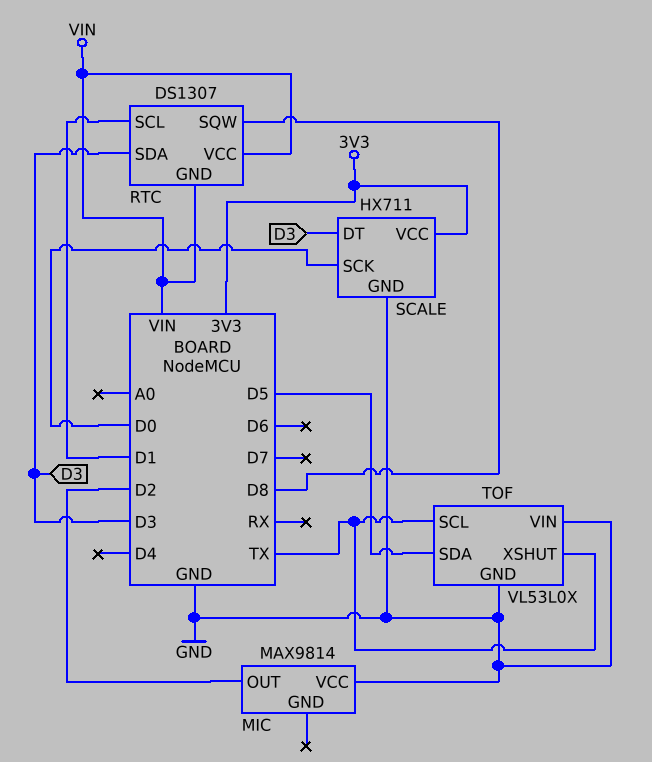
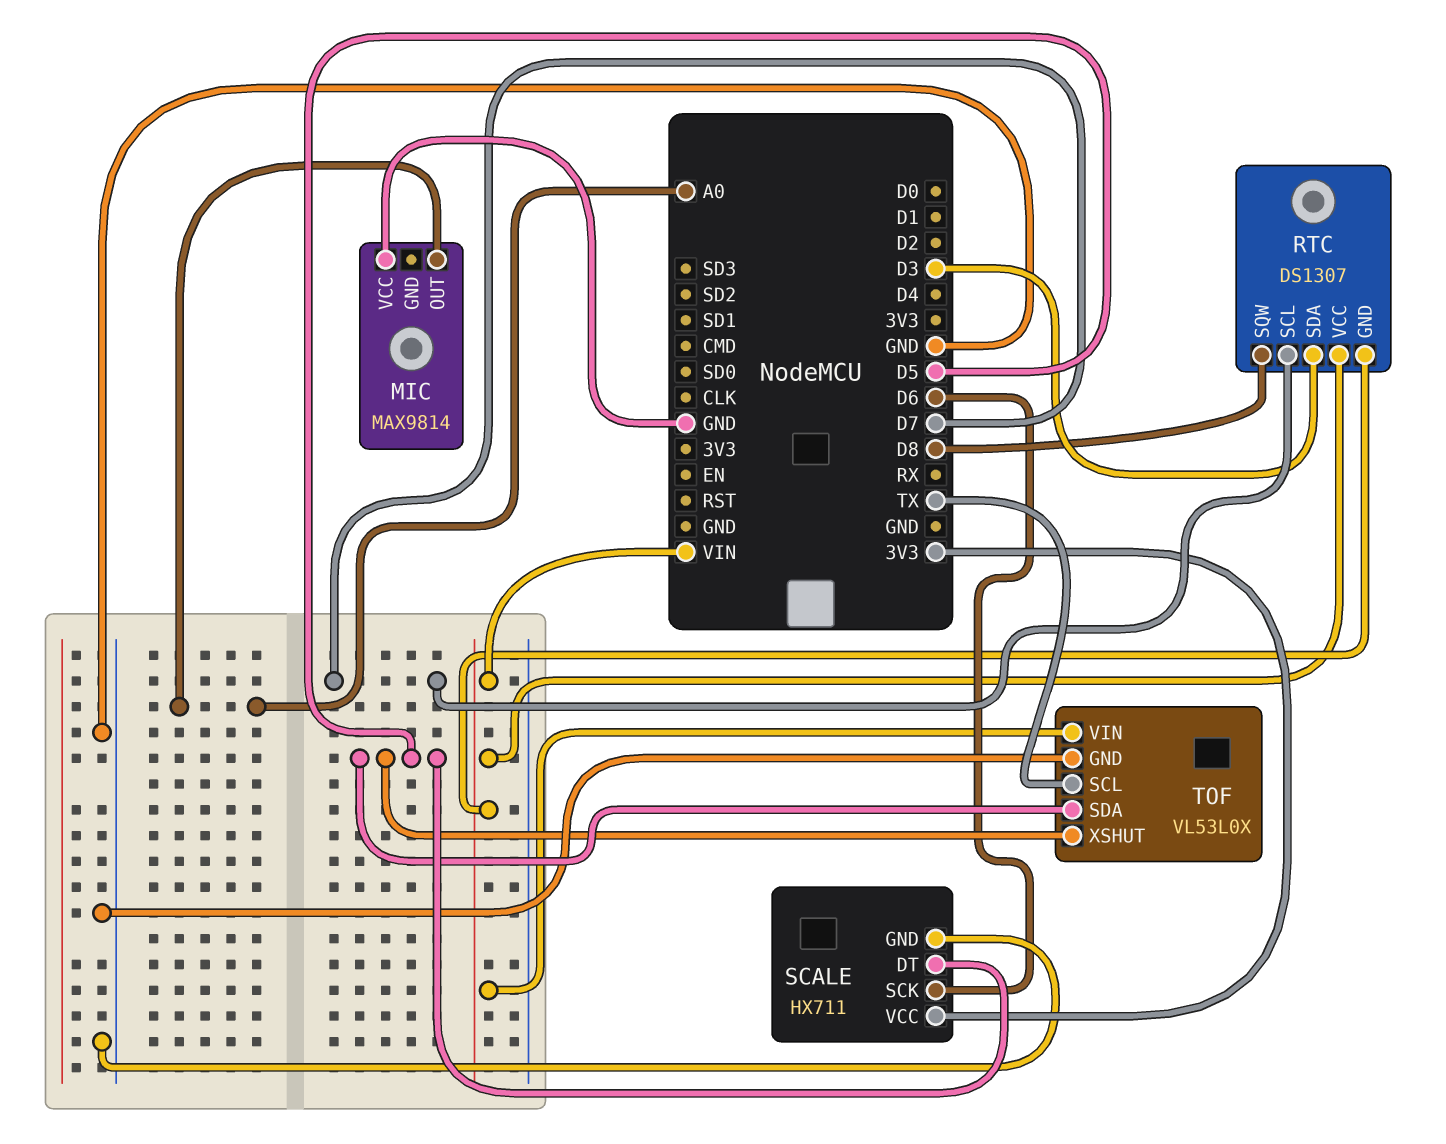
MIC pin OUT: D2 -> A0
RTC pin SCL: D1 -> D7
SCALE pin DT: D3 -> D5
SCALE pin SCK: D0 -> D6
TOF pin VIN: GND -> VIN
TOF pin XSHUT: TX -> D5

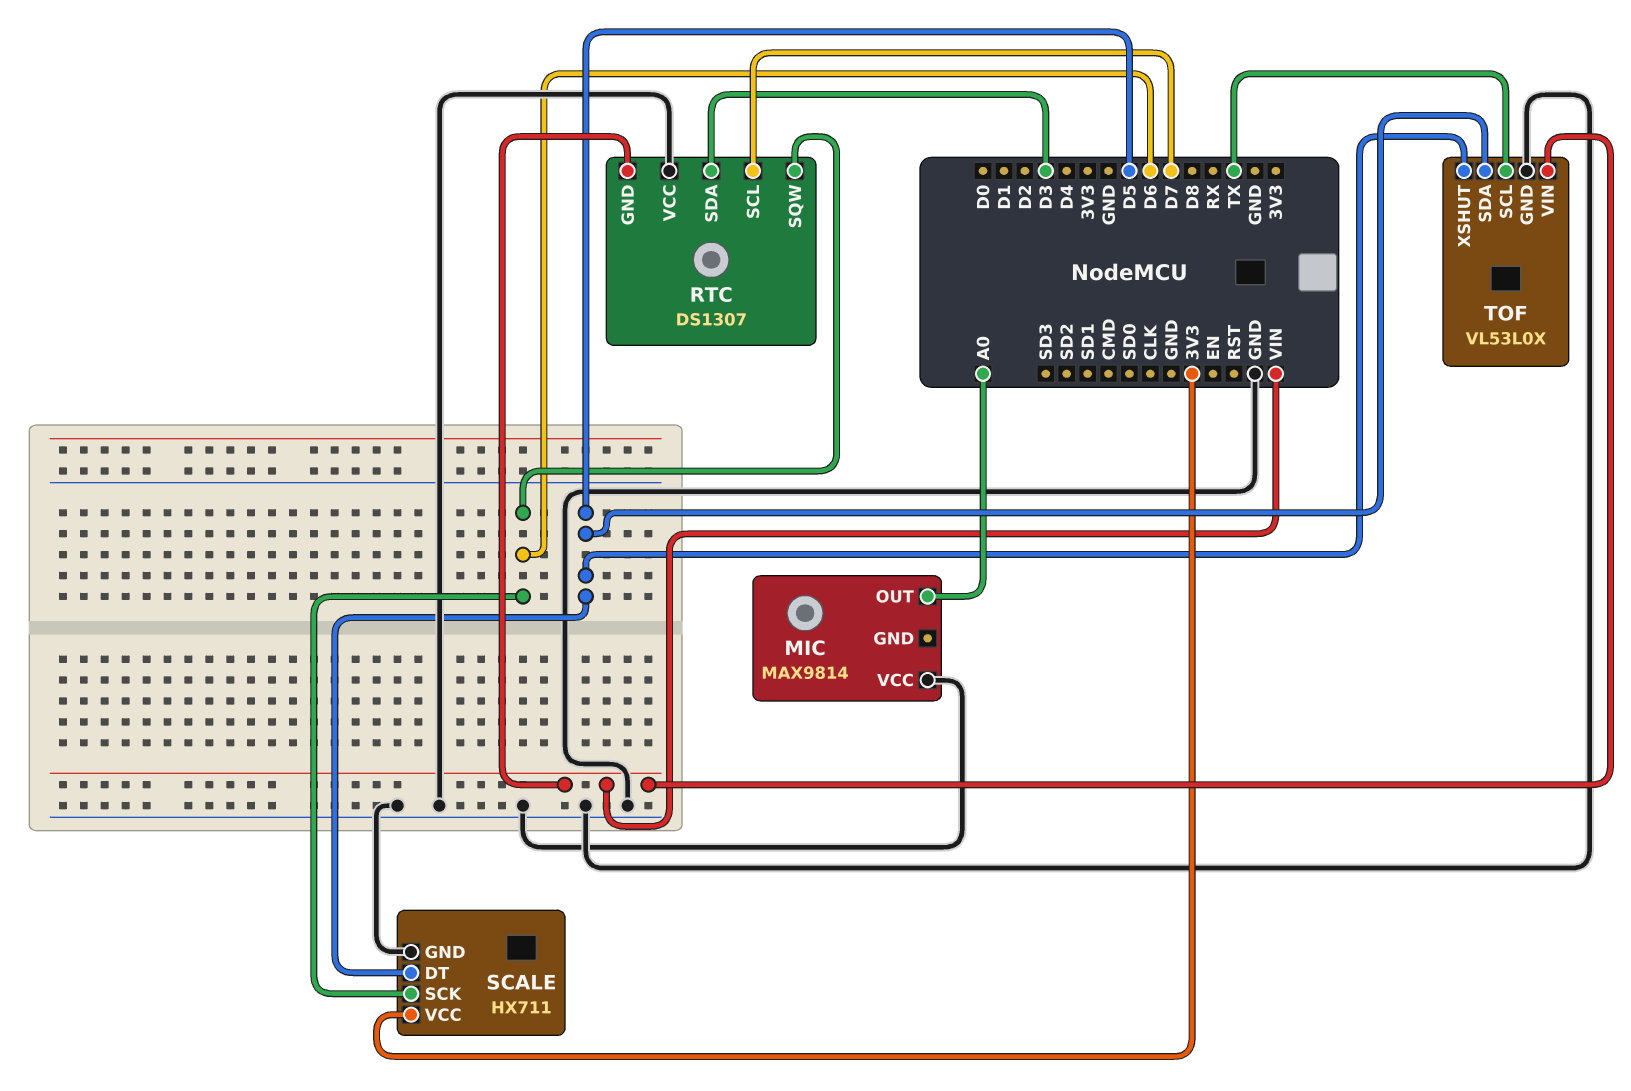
RTC pin SQW: D8 -> D6
RTC pin VCC: VIN -> GND

